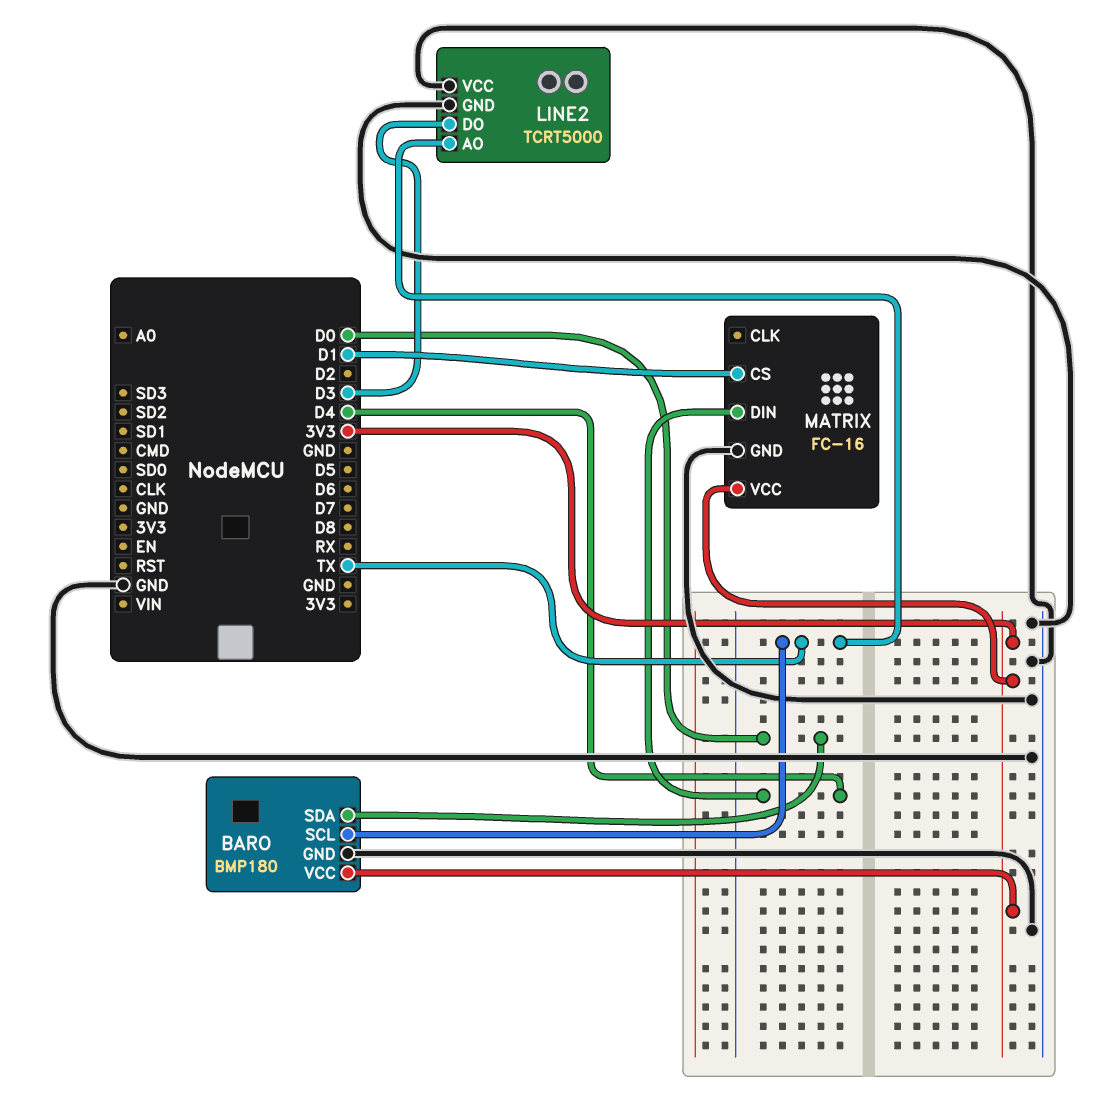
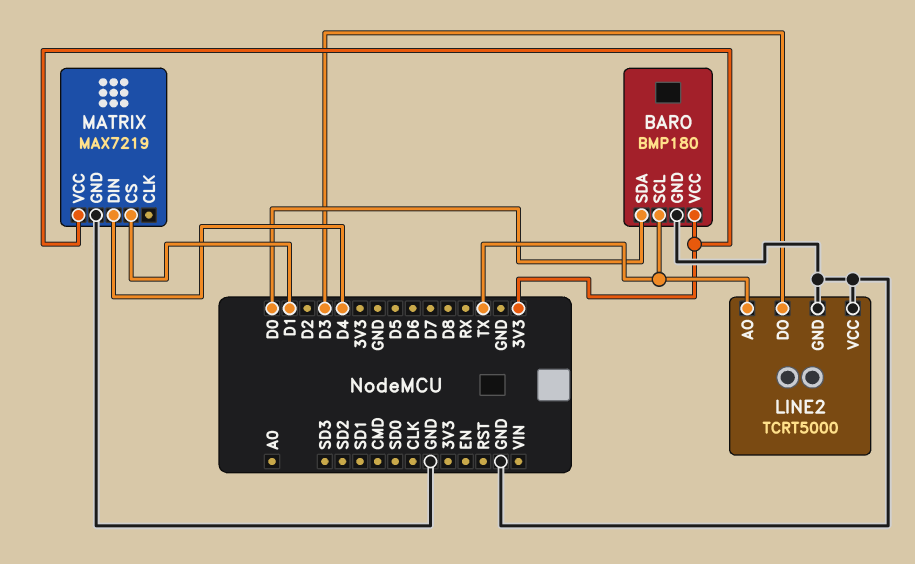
MATRIX: FC-16 -> MAX7219

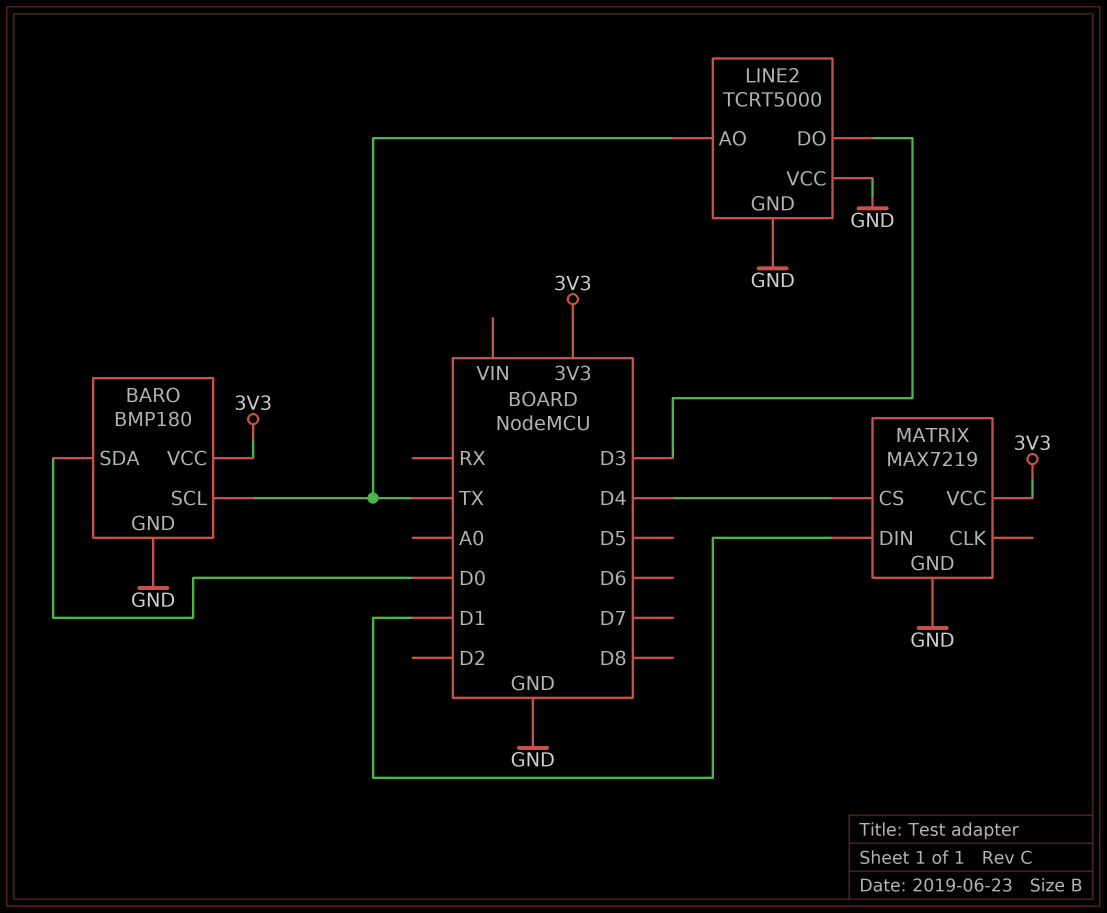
MATRIX pin CS: D1 -> D4
MATRIX pin DIN: D4 -> D1

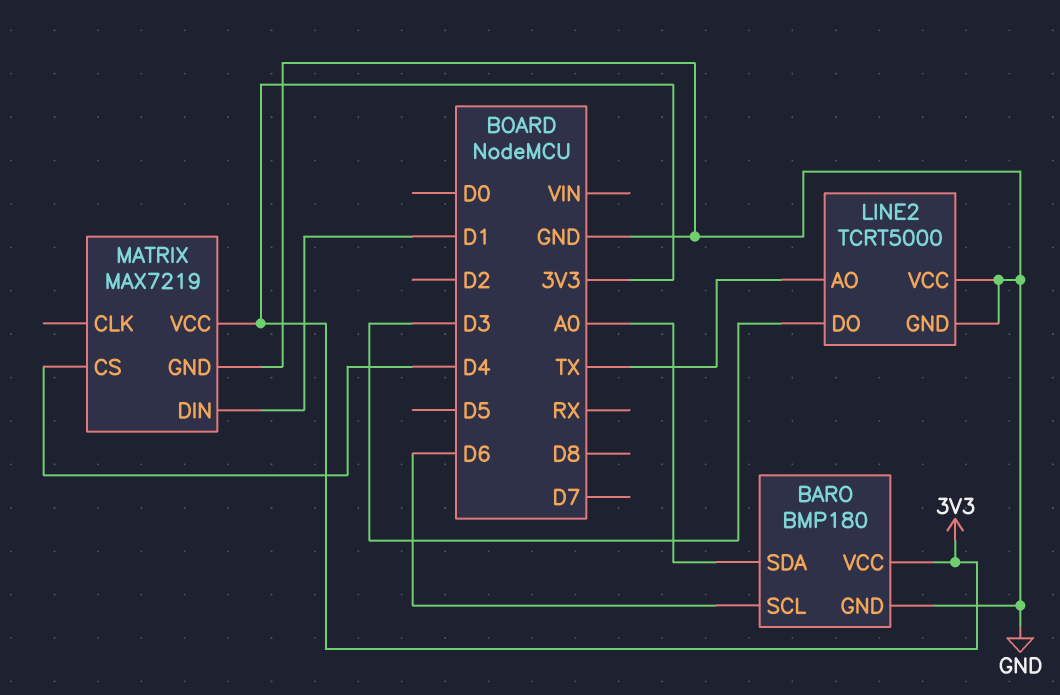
BARO pin SCL: TX -> D6
BARO pin SDA: D0 -> A0

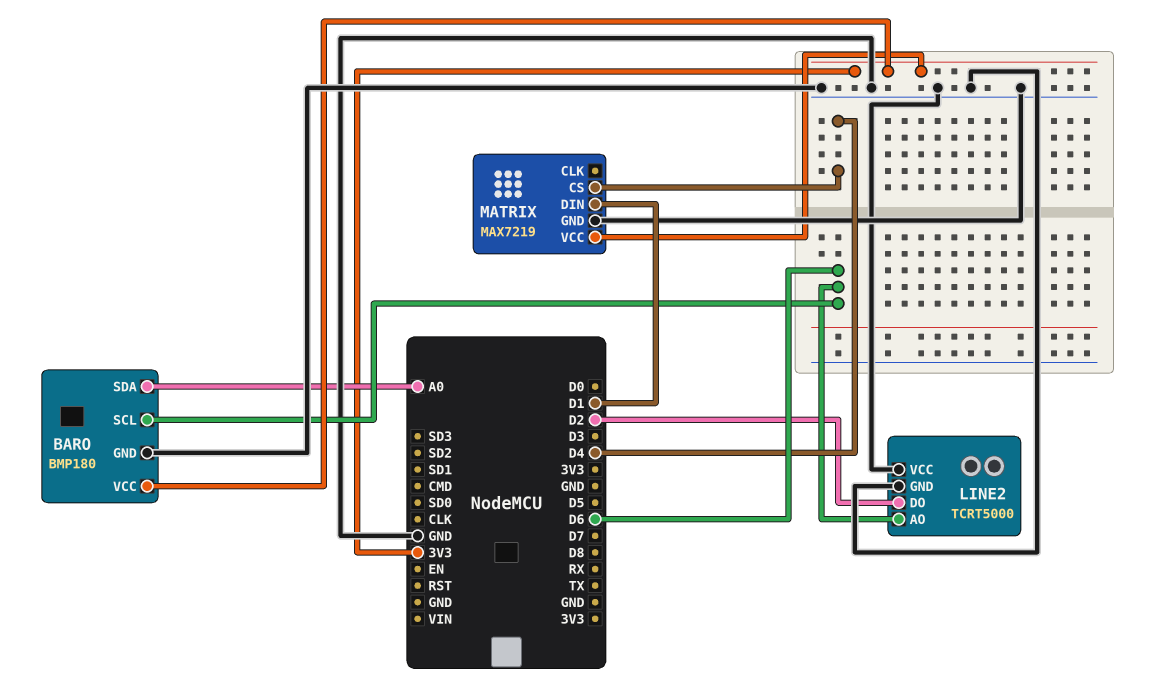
LINE2 pin AO: TX -> D6
LINE2 pin DO: D3 -> D2

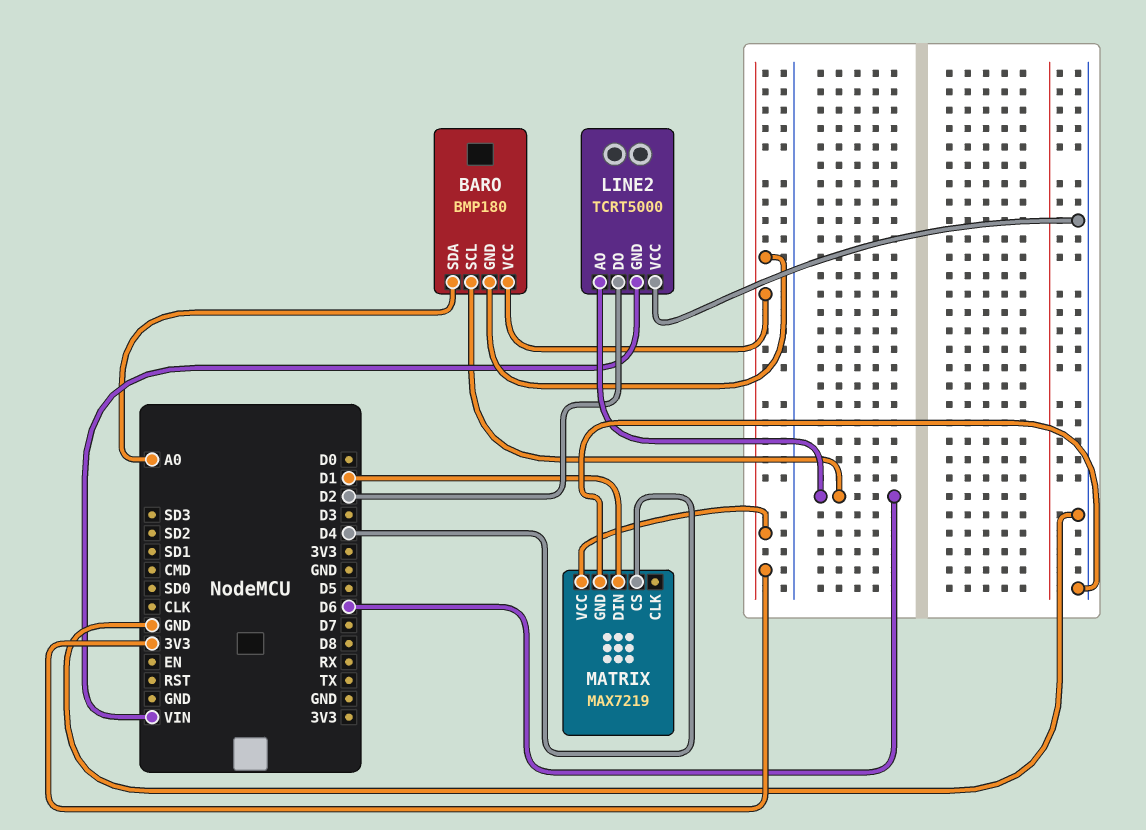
BARO pin GND: GND -> 3V3
LINE2 pin GND: GND -> VIN

